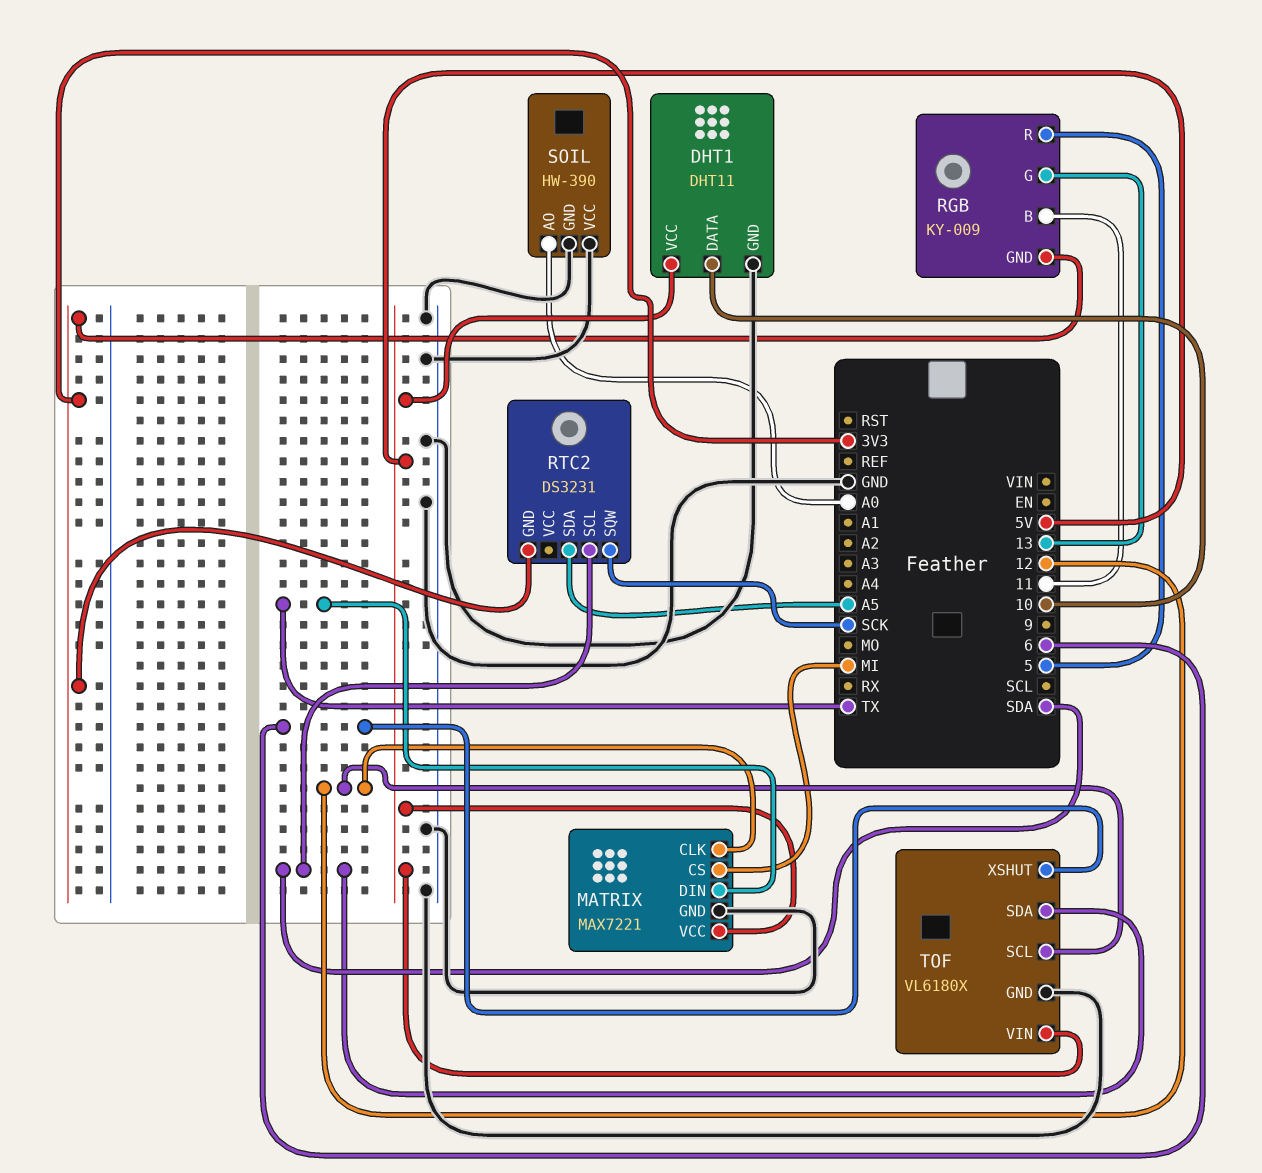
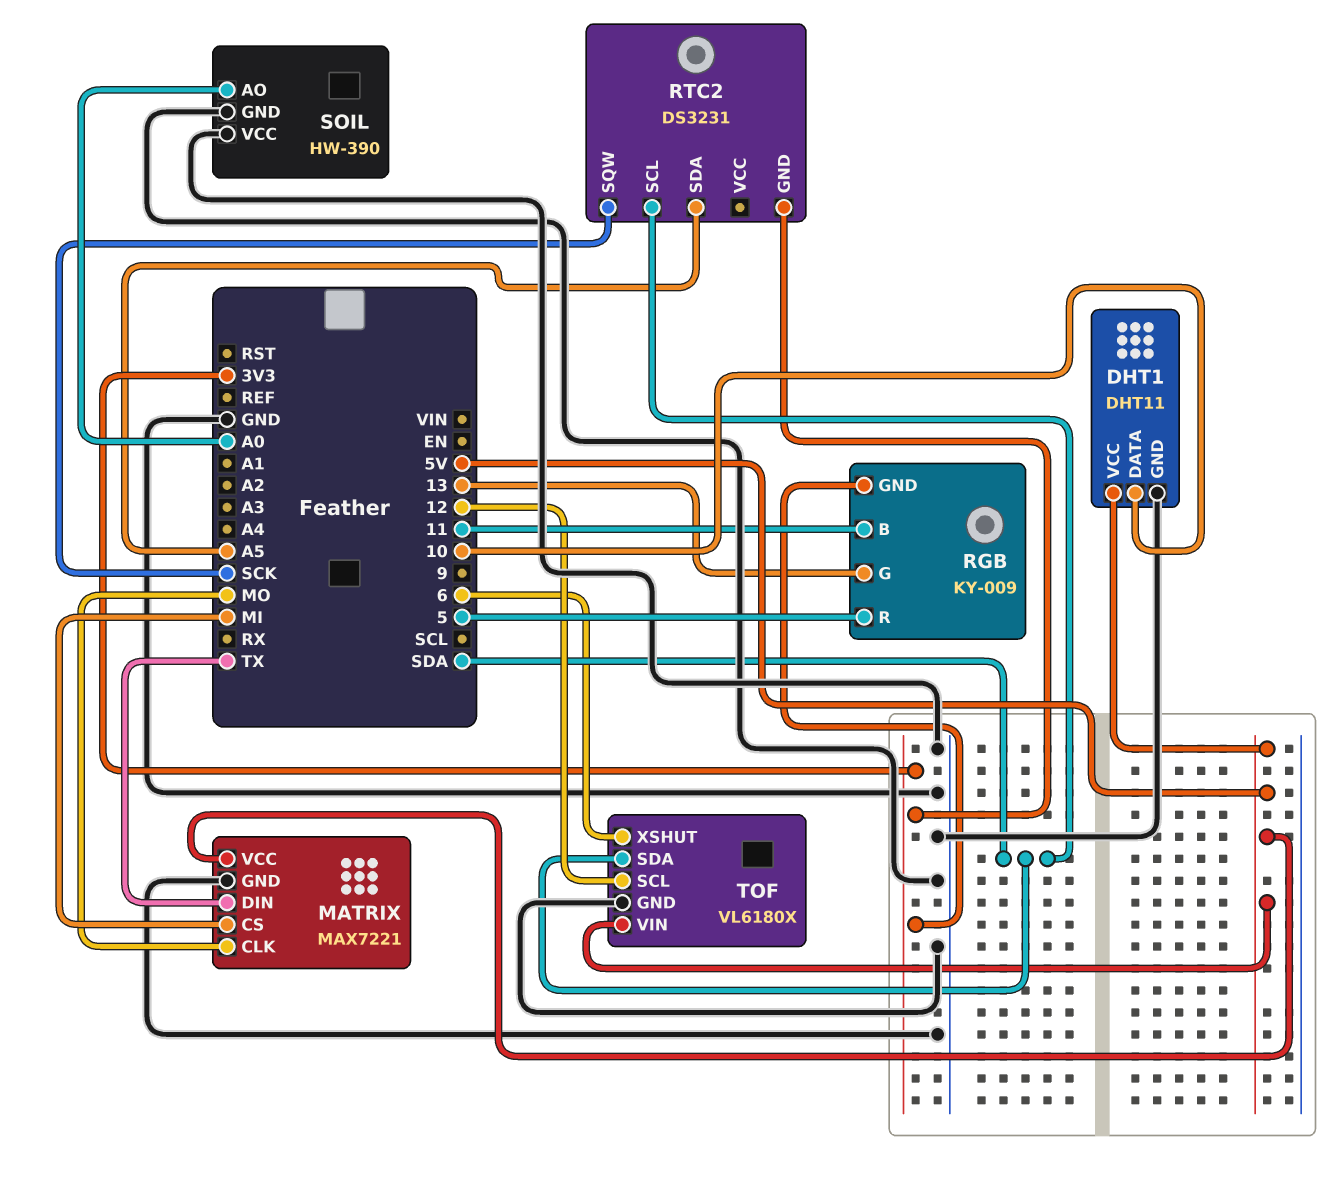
MATRIX pin CLK: 12 -> MO

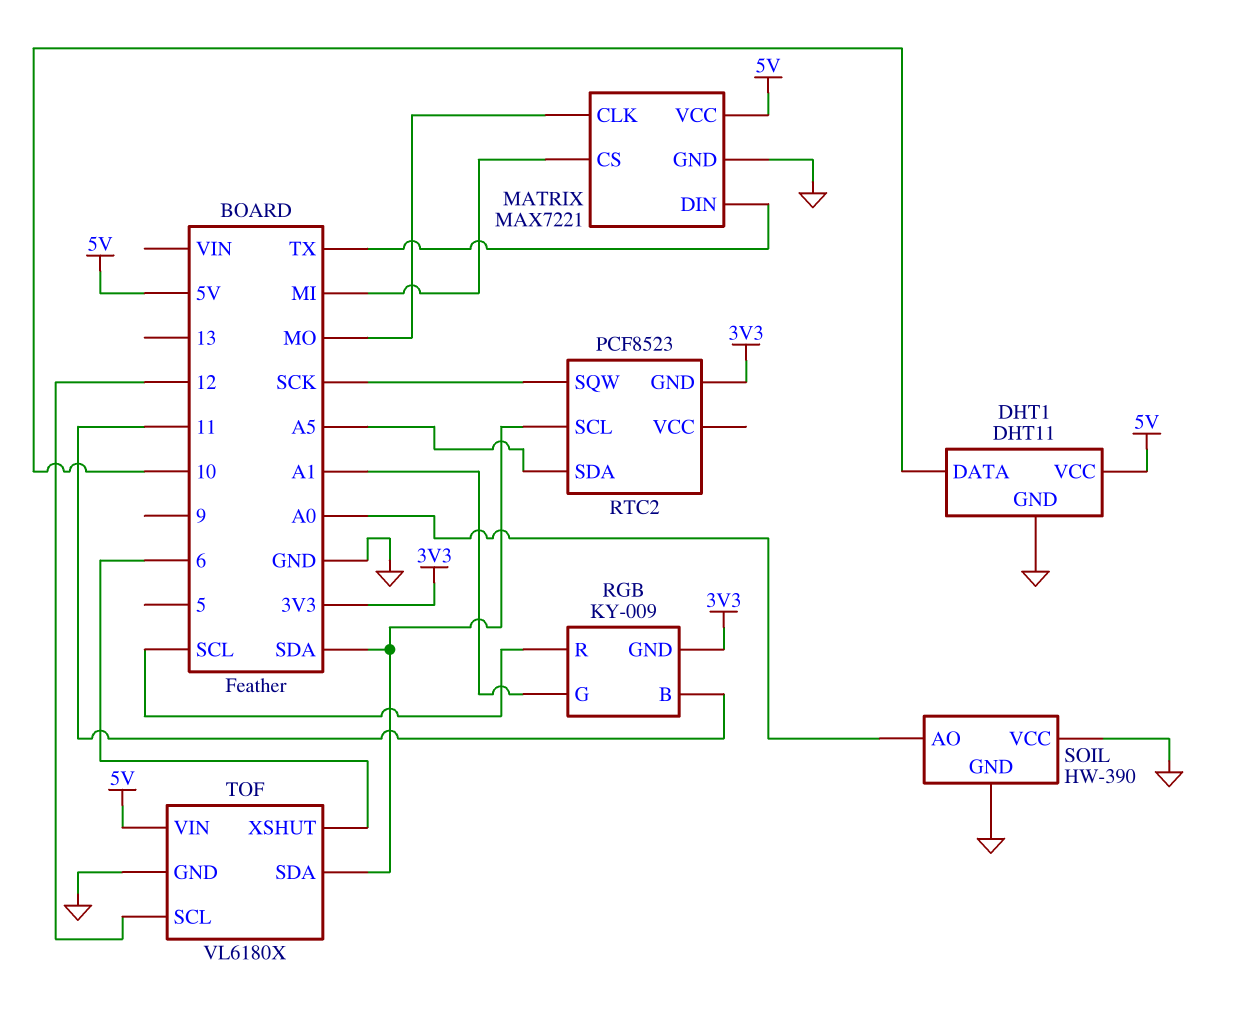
RGB pin G: 13 -> A1
RGB pin R: 5 -> SCL
RTC2: DS3231 -> PCF8523

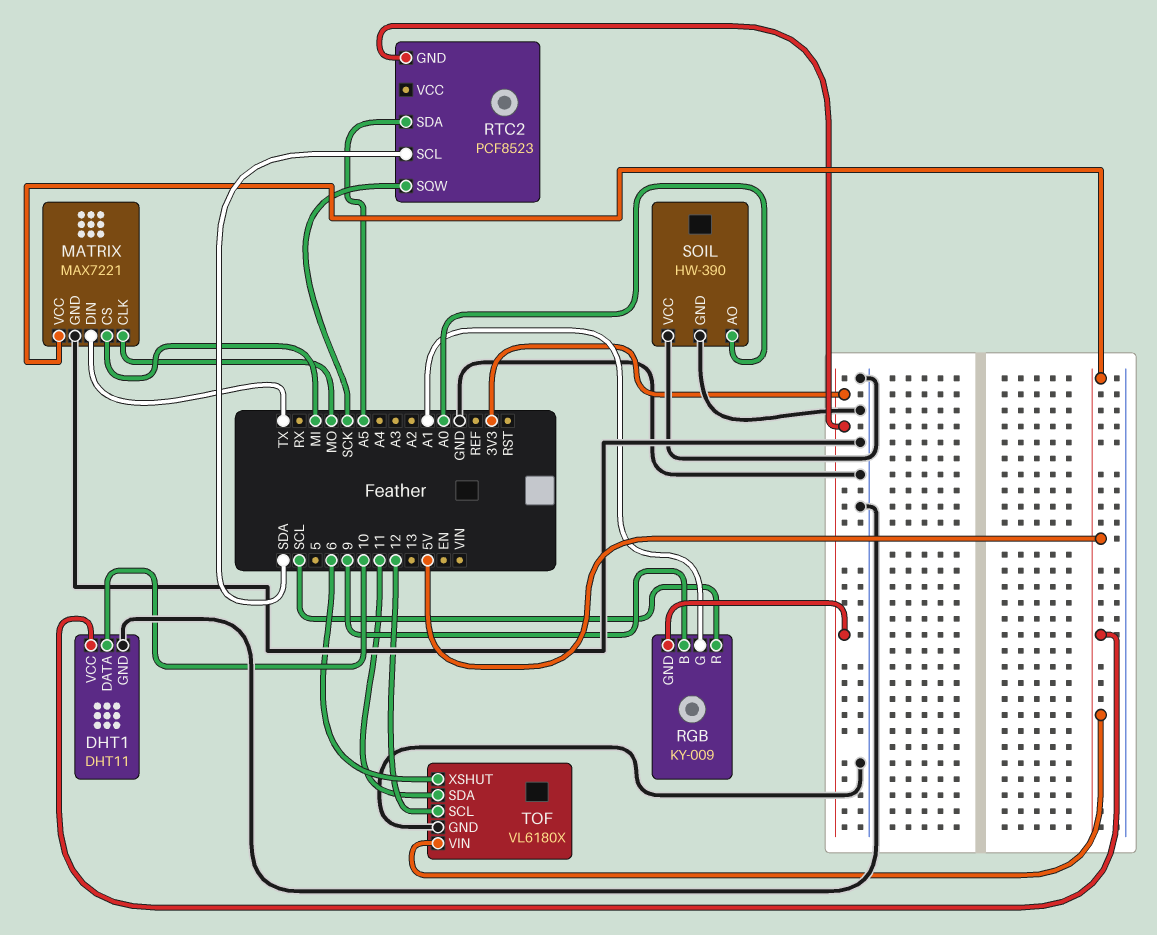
RGB pin B: 11 -> 9
TOF pin SDA: SDA -> 11

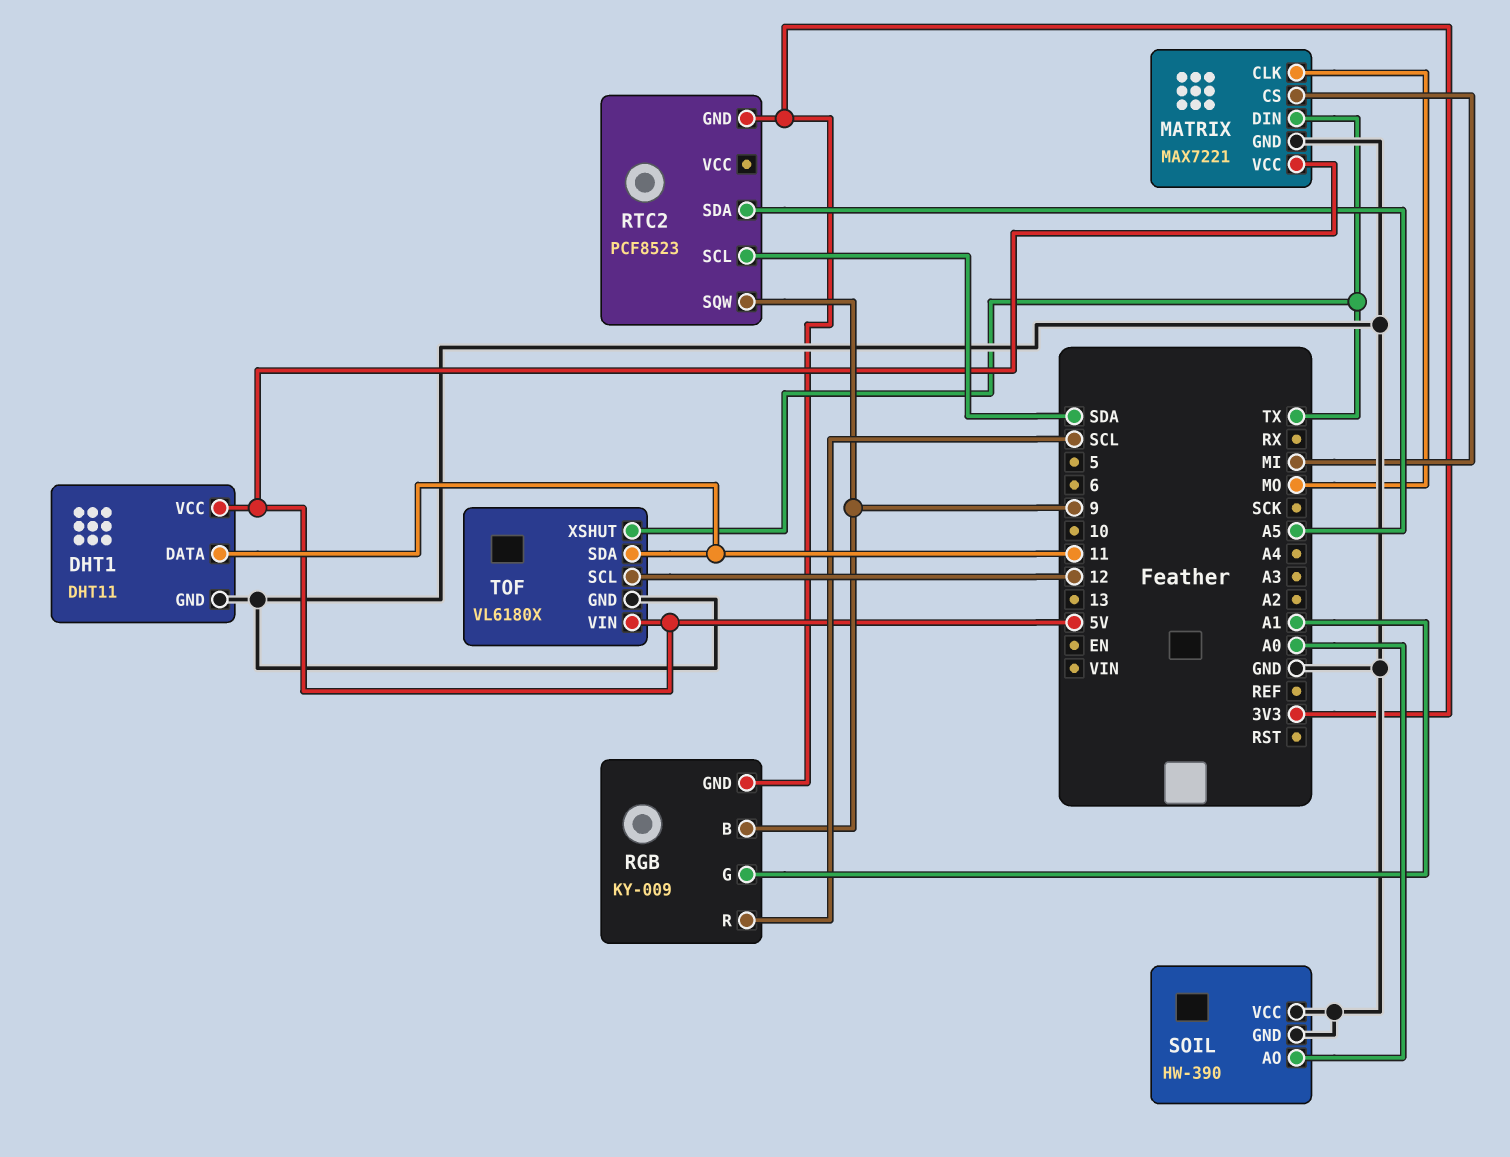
DHT1 pin DATA: 10 -> 11
RTC2 pin SQW: SCK -> 9
TOF pin XSHUT: 6 -> TX

